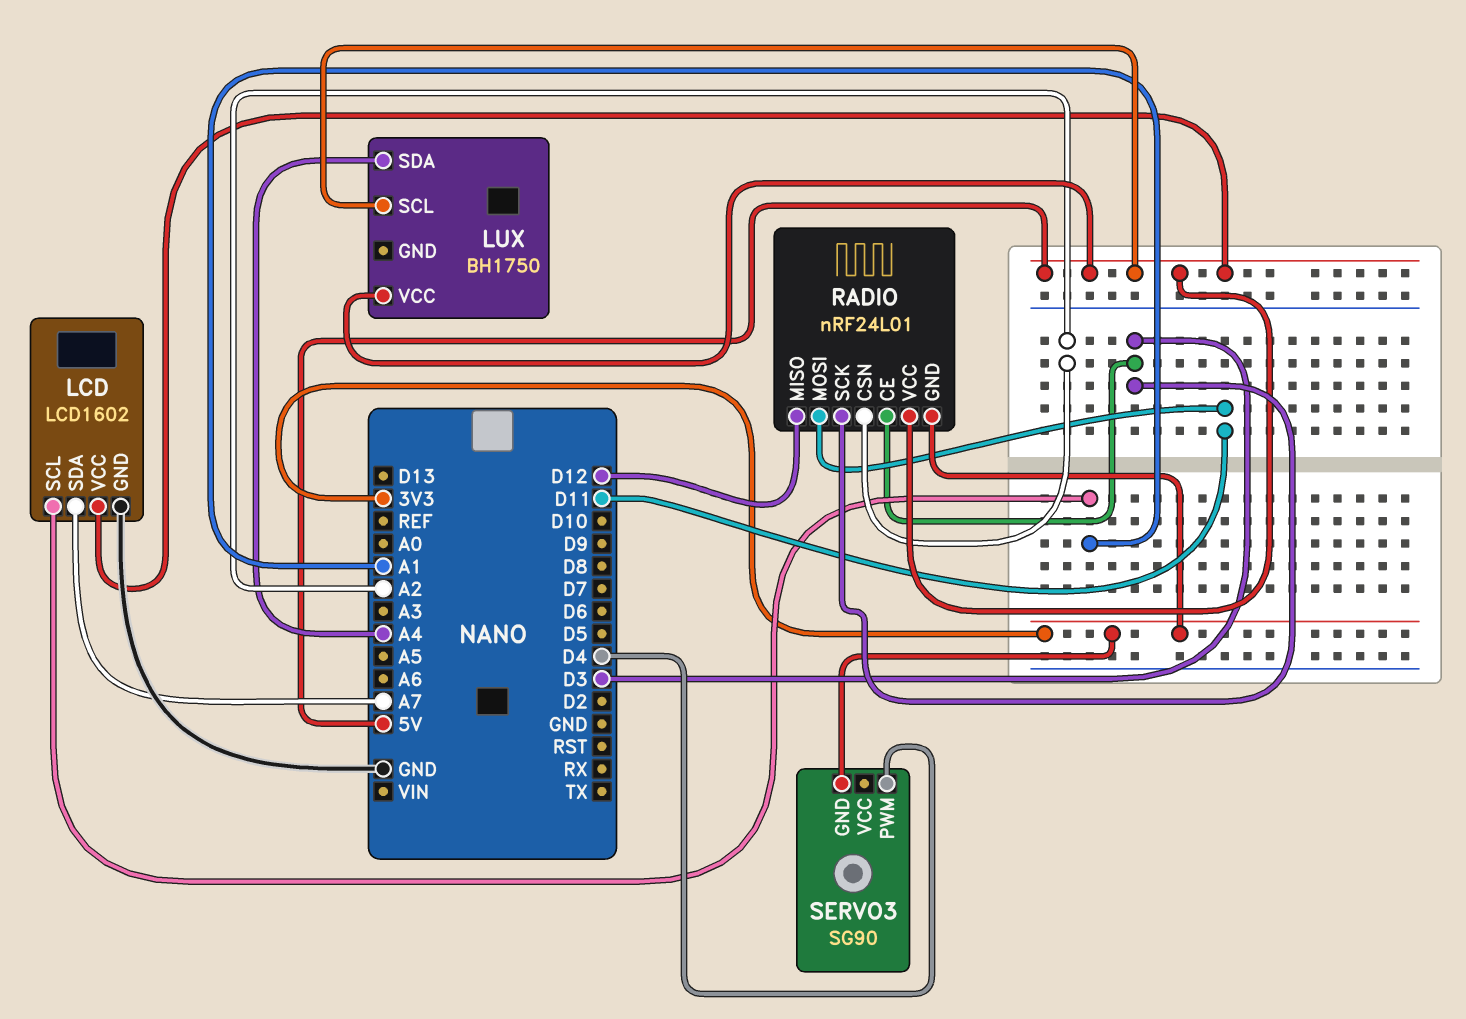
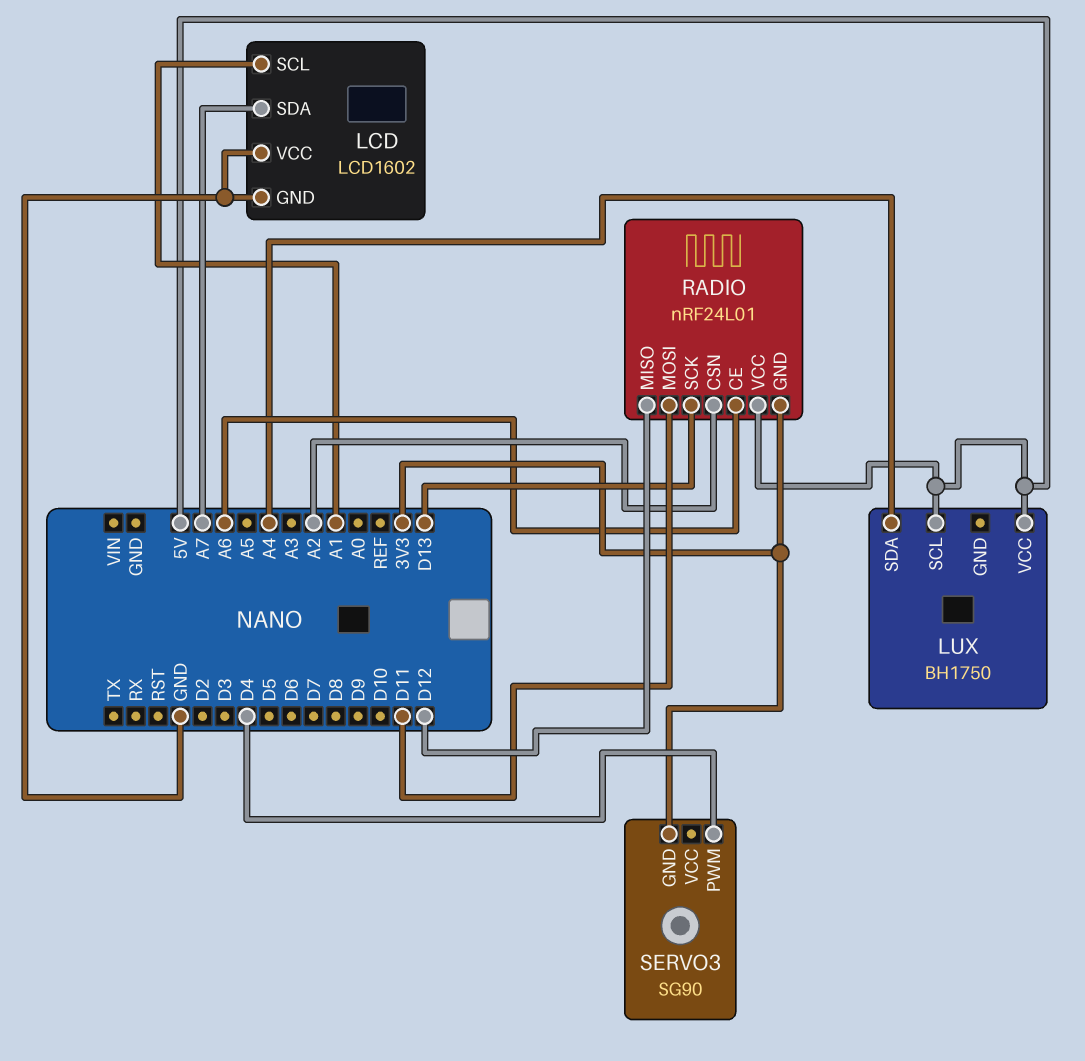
LCD pin VCC: 5V -> GND
RADIO pin CE: D3 -> A6
RADIO pin SCK: D3 -> D13

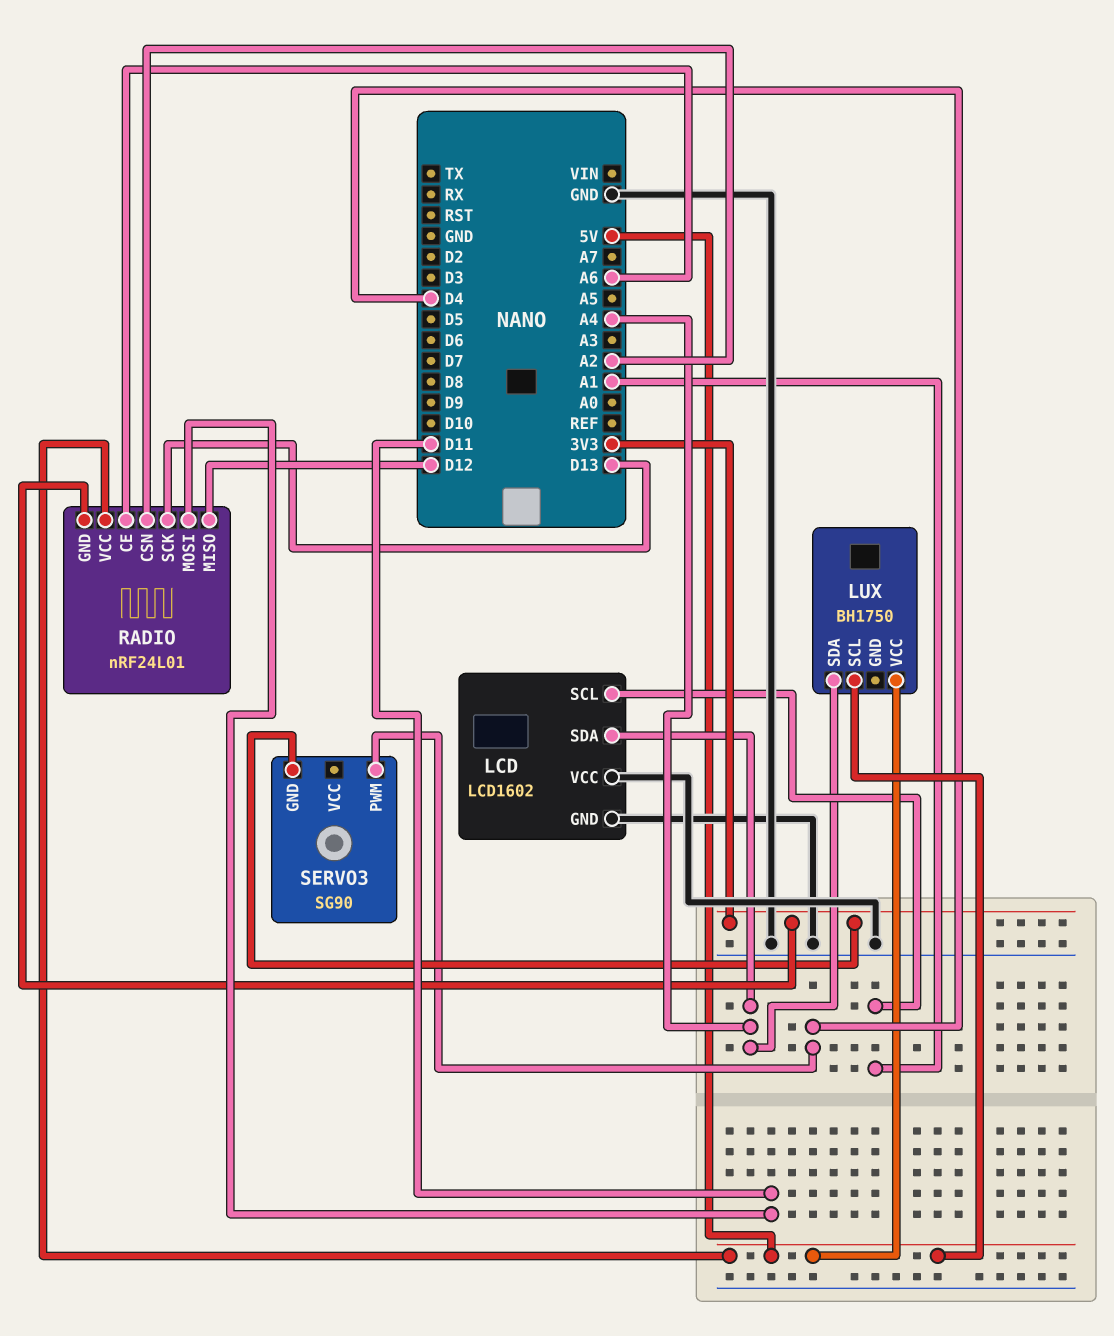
LCD pin SDA: A7 -> A4

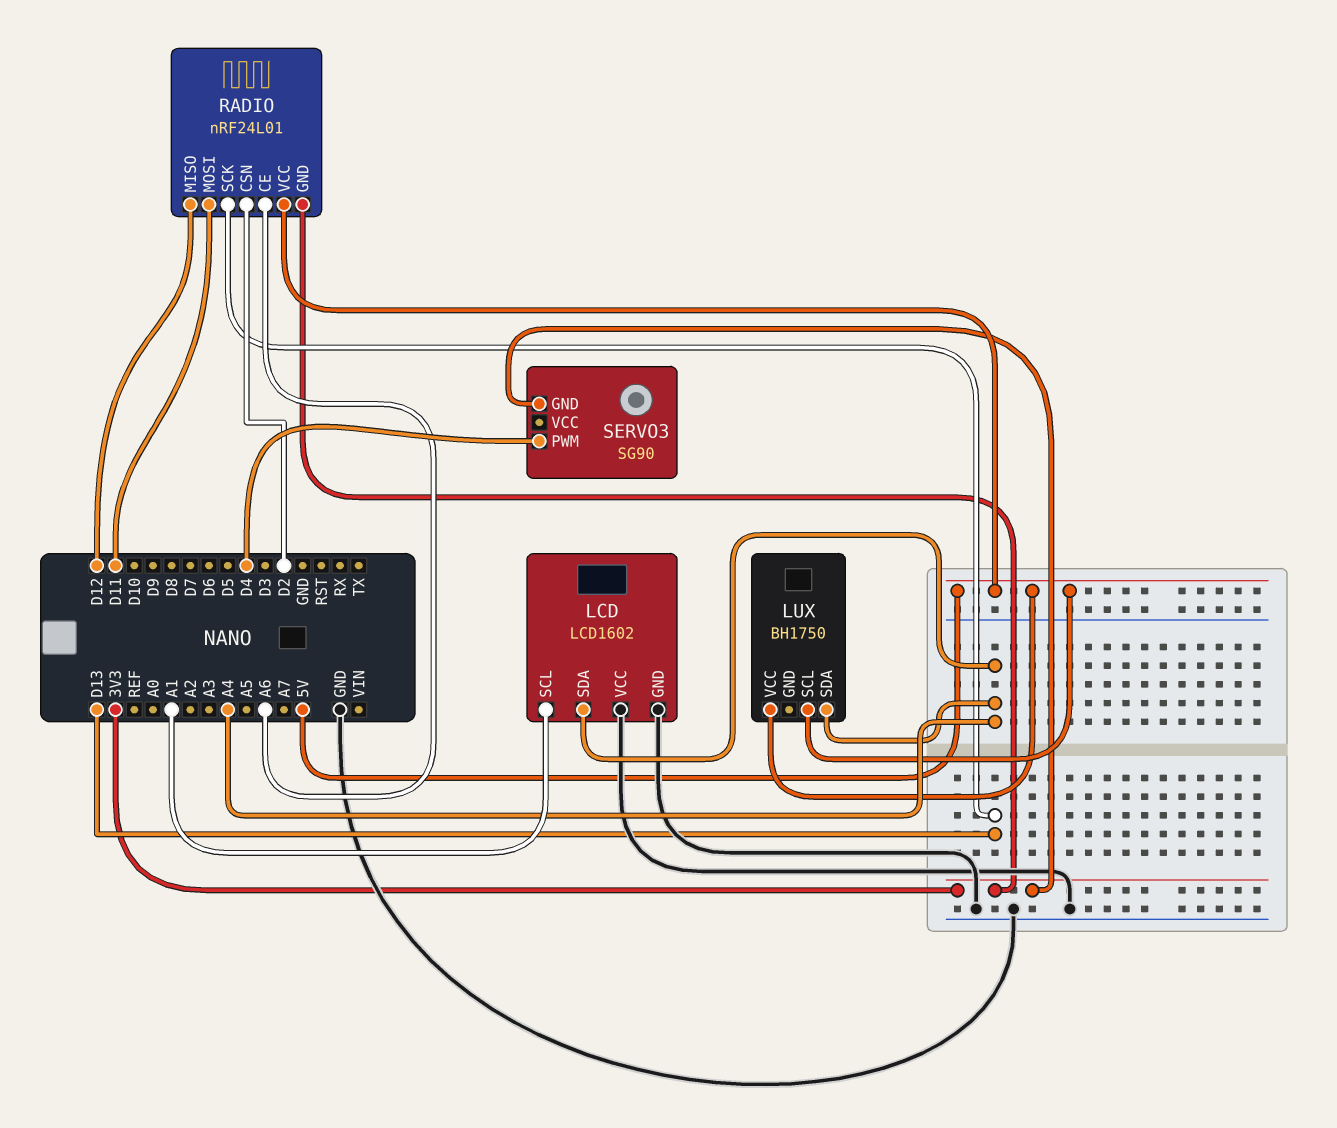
RADIO pin CSN: A2 -> D2

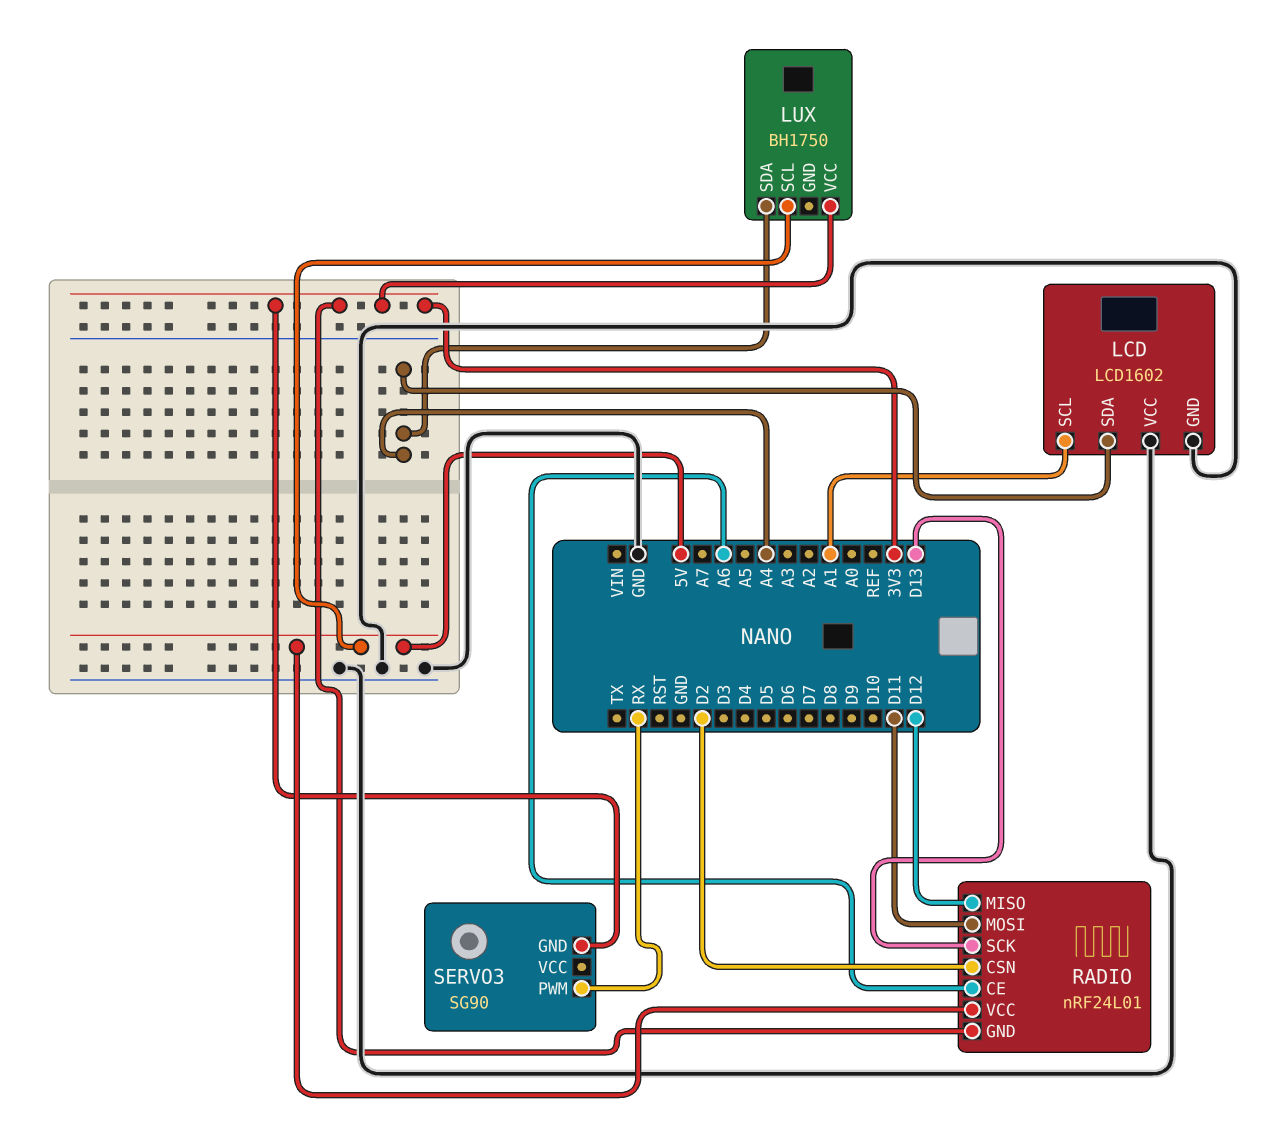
LUX pin VCC: 5V -> 3V3
SERVO3 pin PWM: D4 -> RX

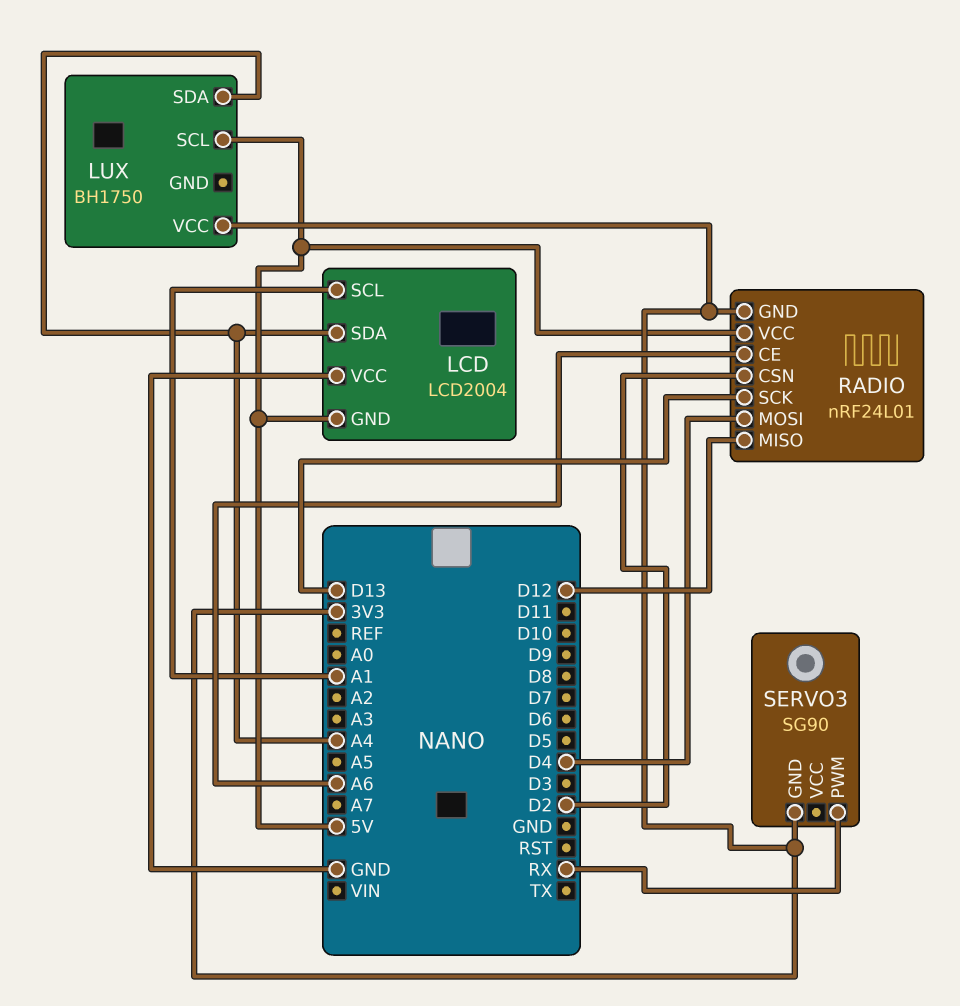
LCD: LCD1602 -> LCD2004
LCD pin GND: GND -> 5V
RADIO pin MOSI: D11 -> D4

